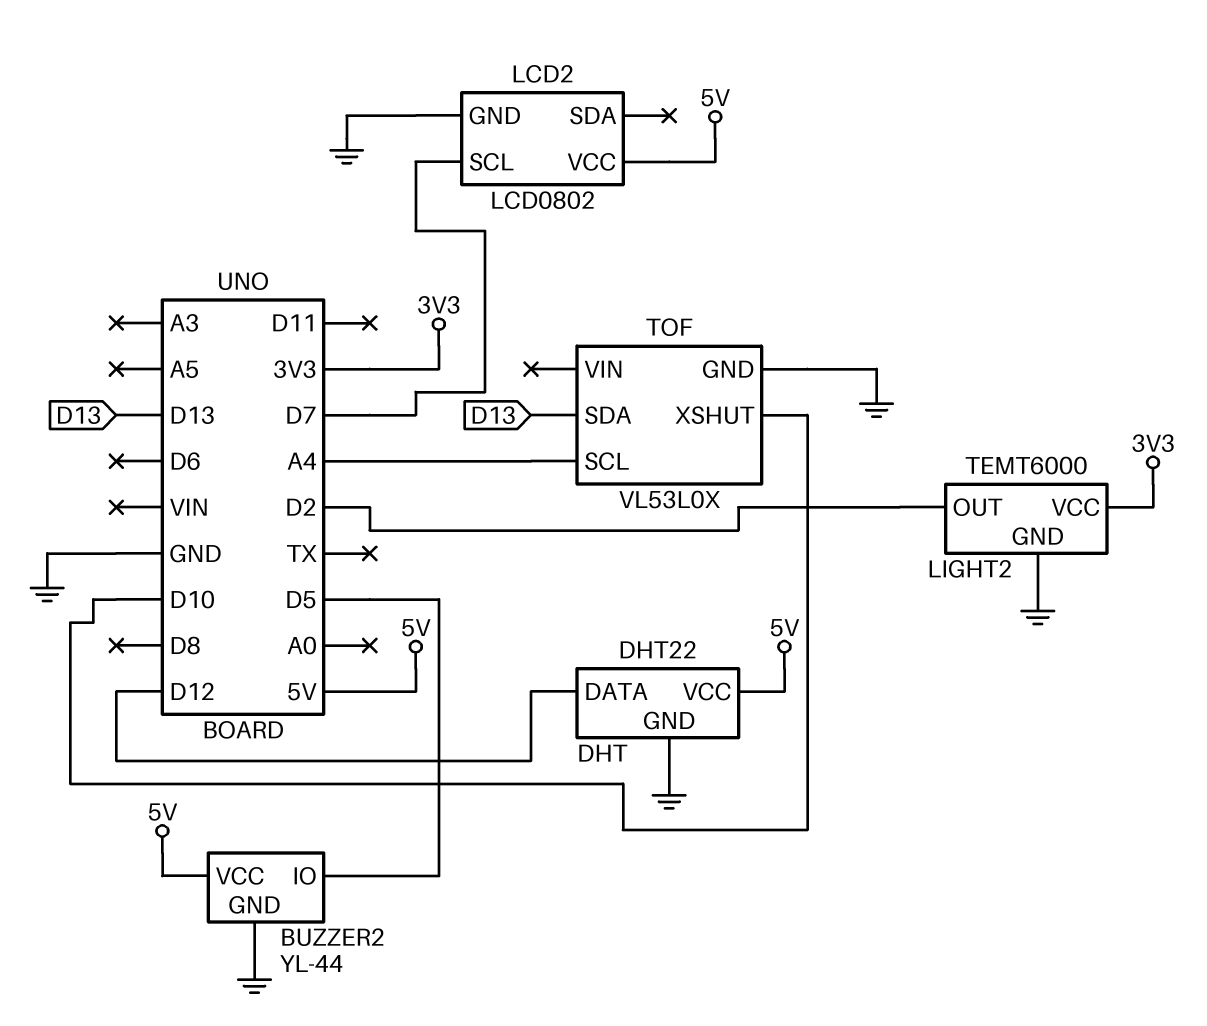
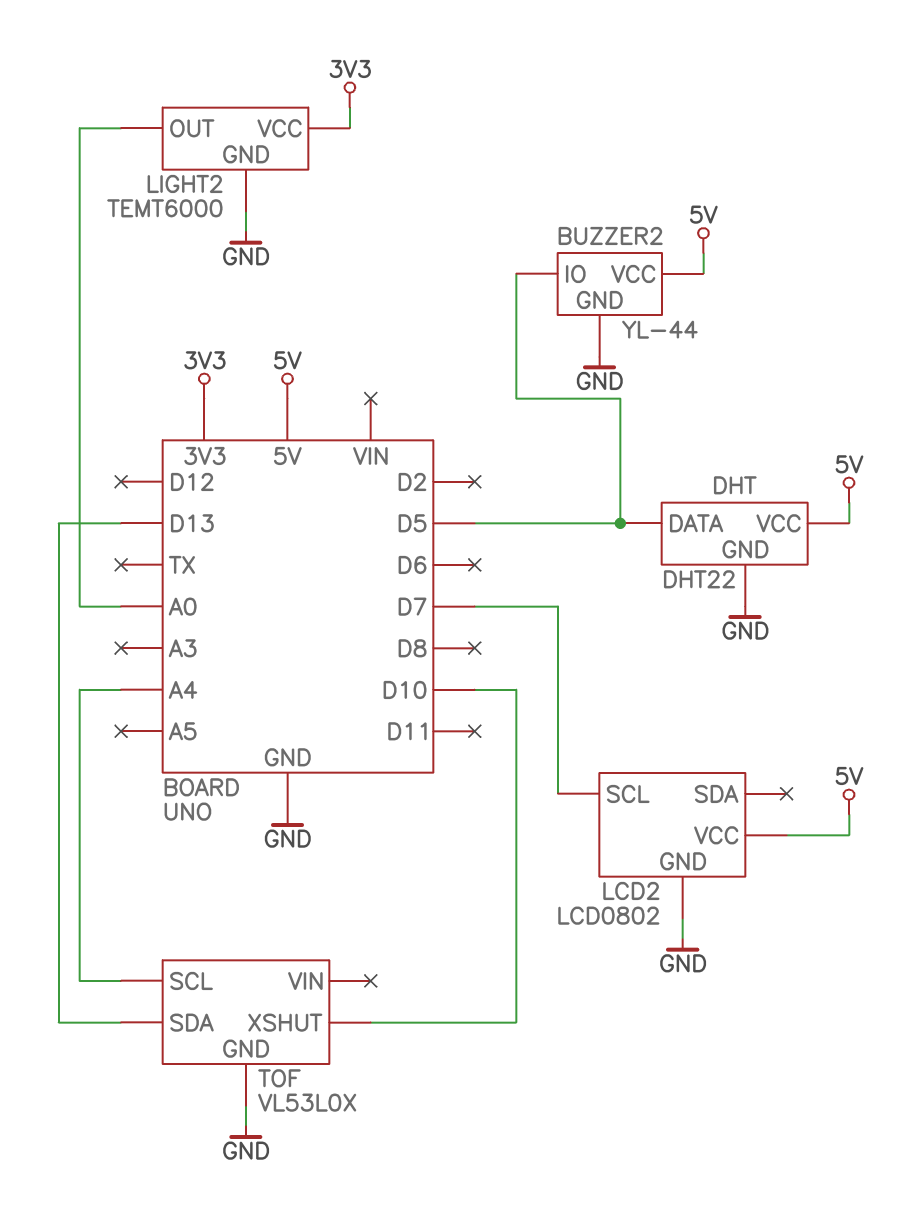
DHT pin DATA: D12 -> D5
LIGHT2 pin OUT: D2 -> A0

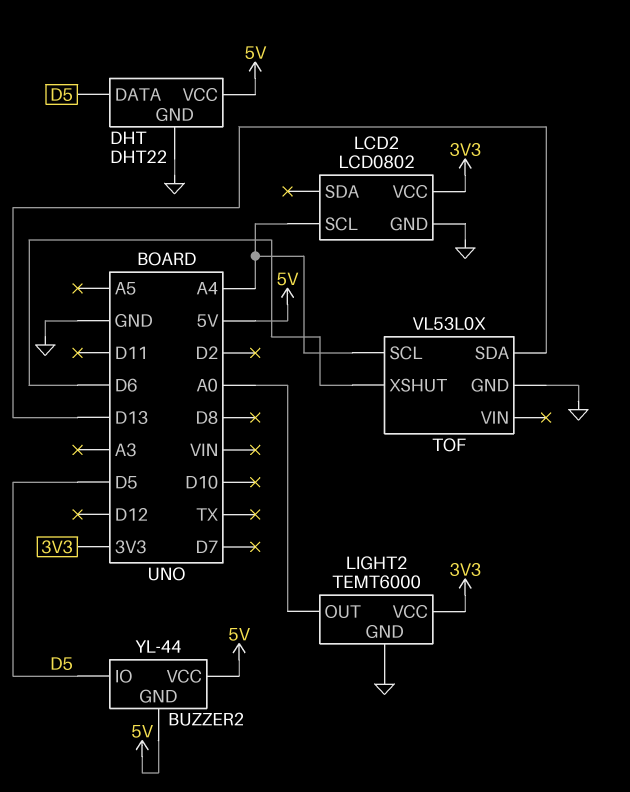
BUZZER2 pin GND: GND -> 5V
LCD2 pin SCL: D7 -> A4
LCD2 pin VCC: 5V -> 3V3
TOF pin XSHUT: D10 -> D6

